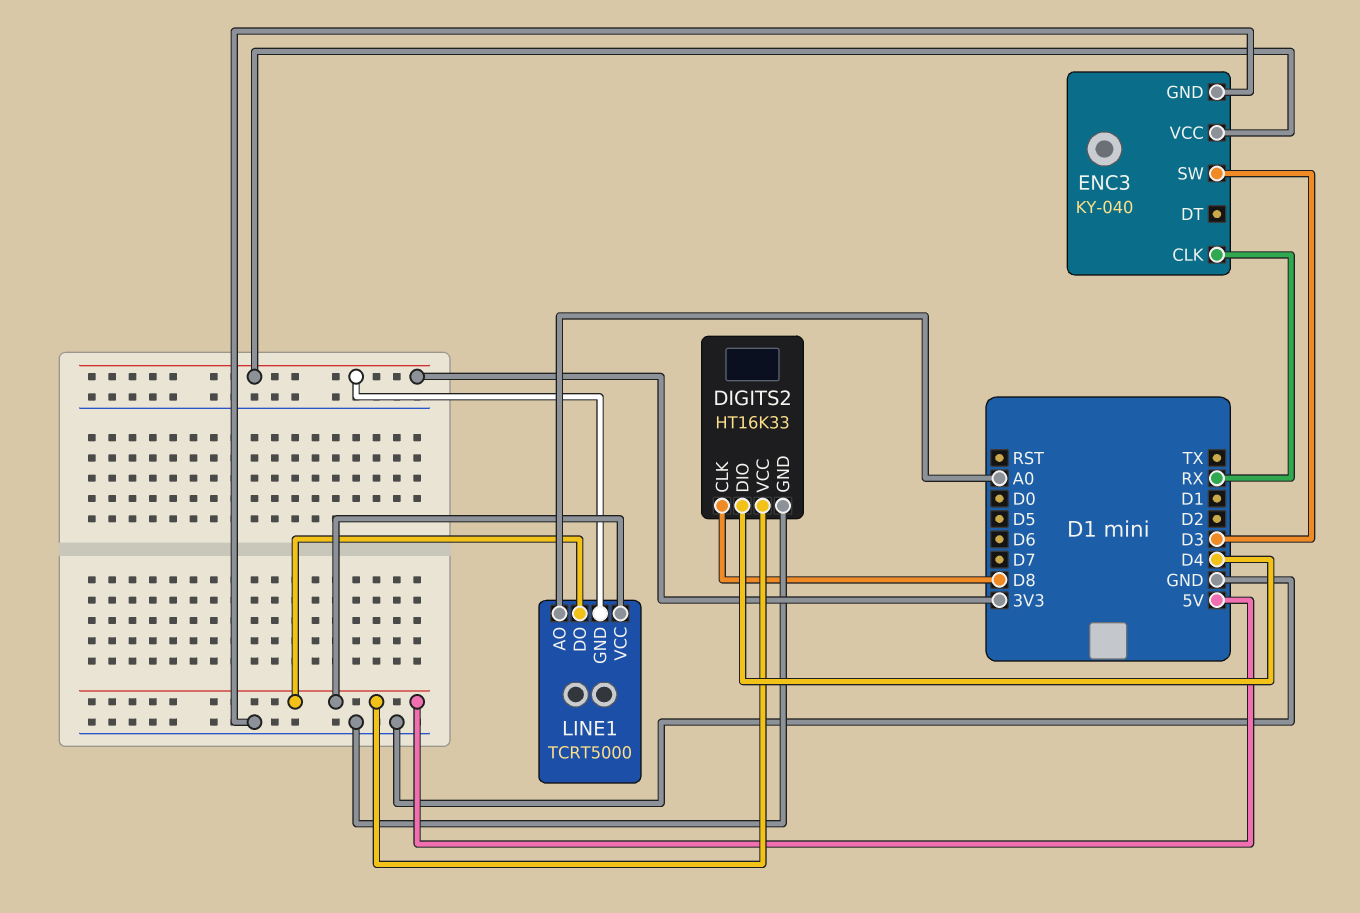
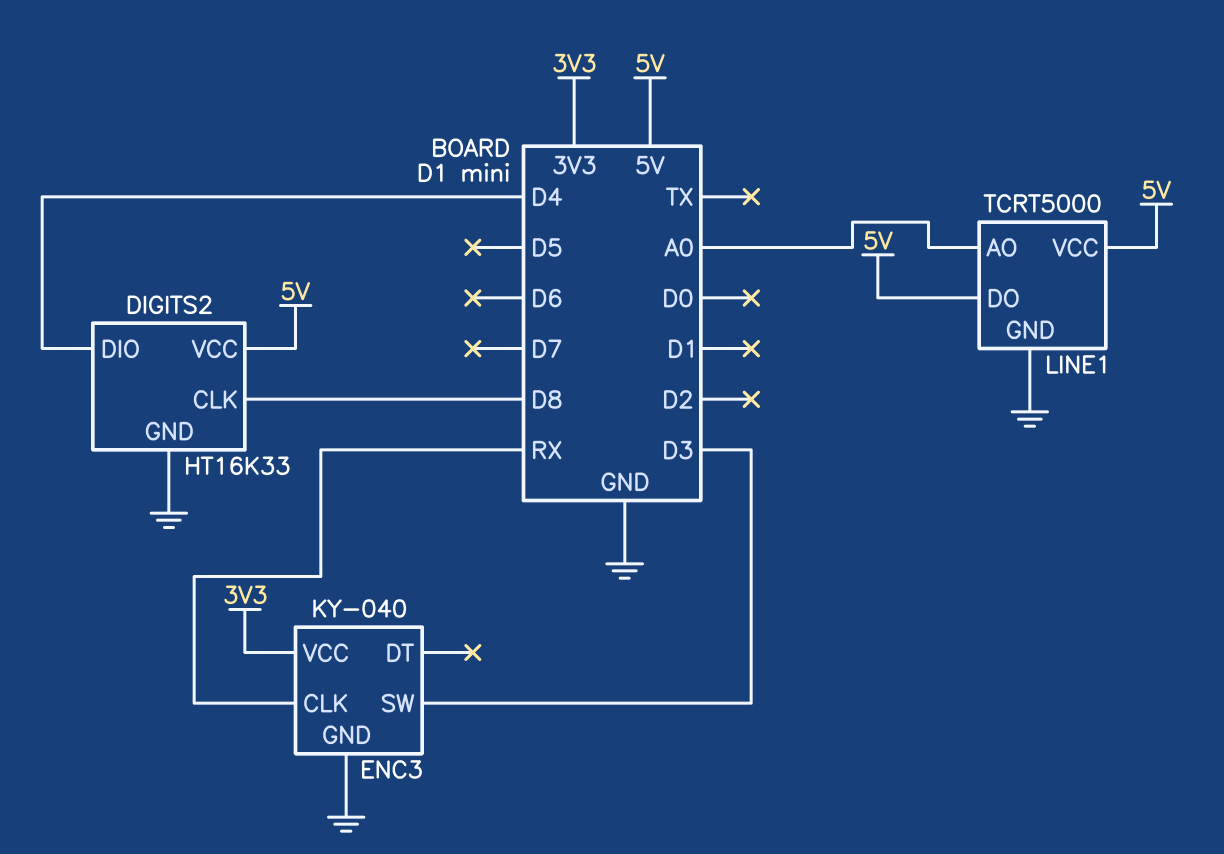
LINE1 pin GND: 3V3 -> GND

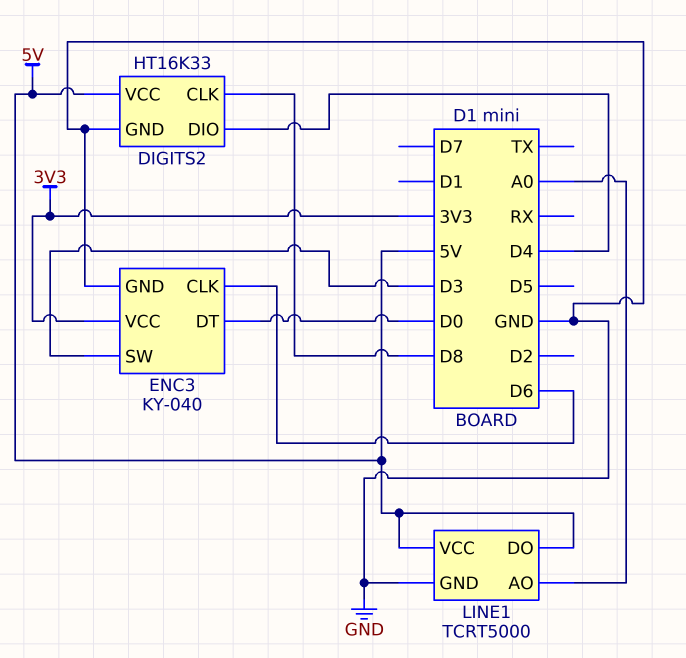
ENC3 pin CLK: RX -> D6
ENC3 pin DT: none -> D0

